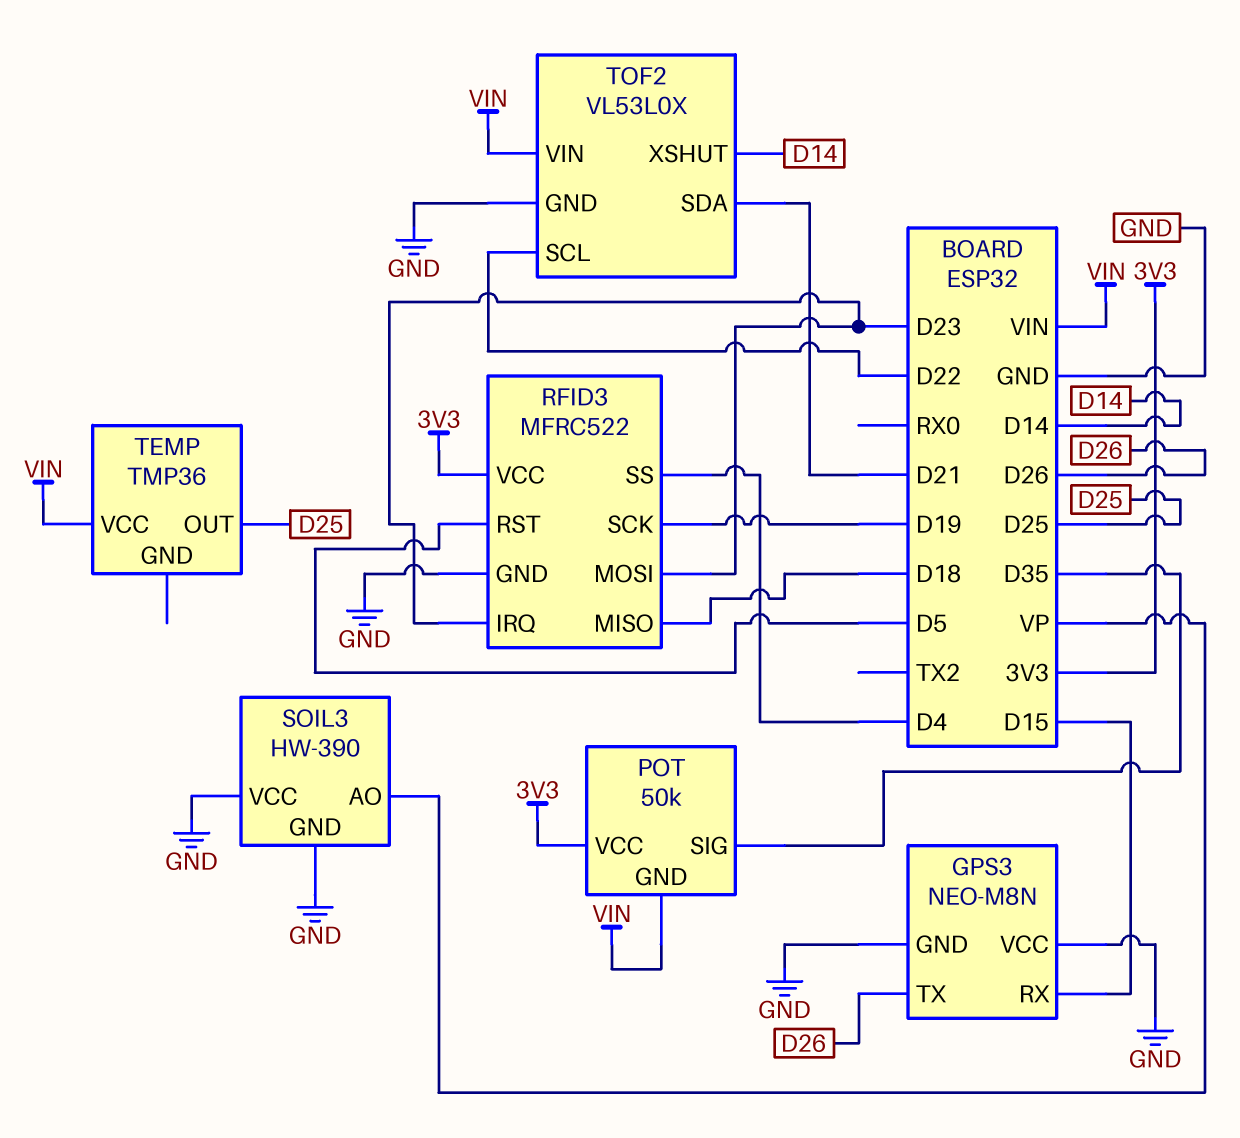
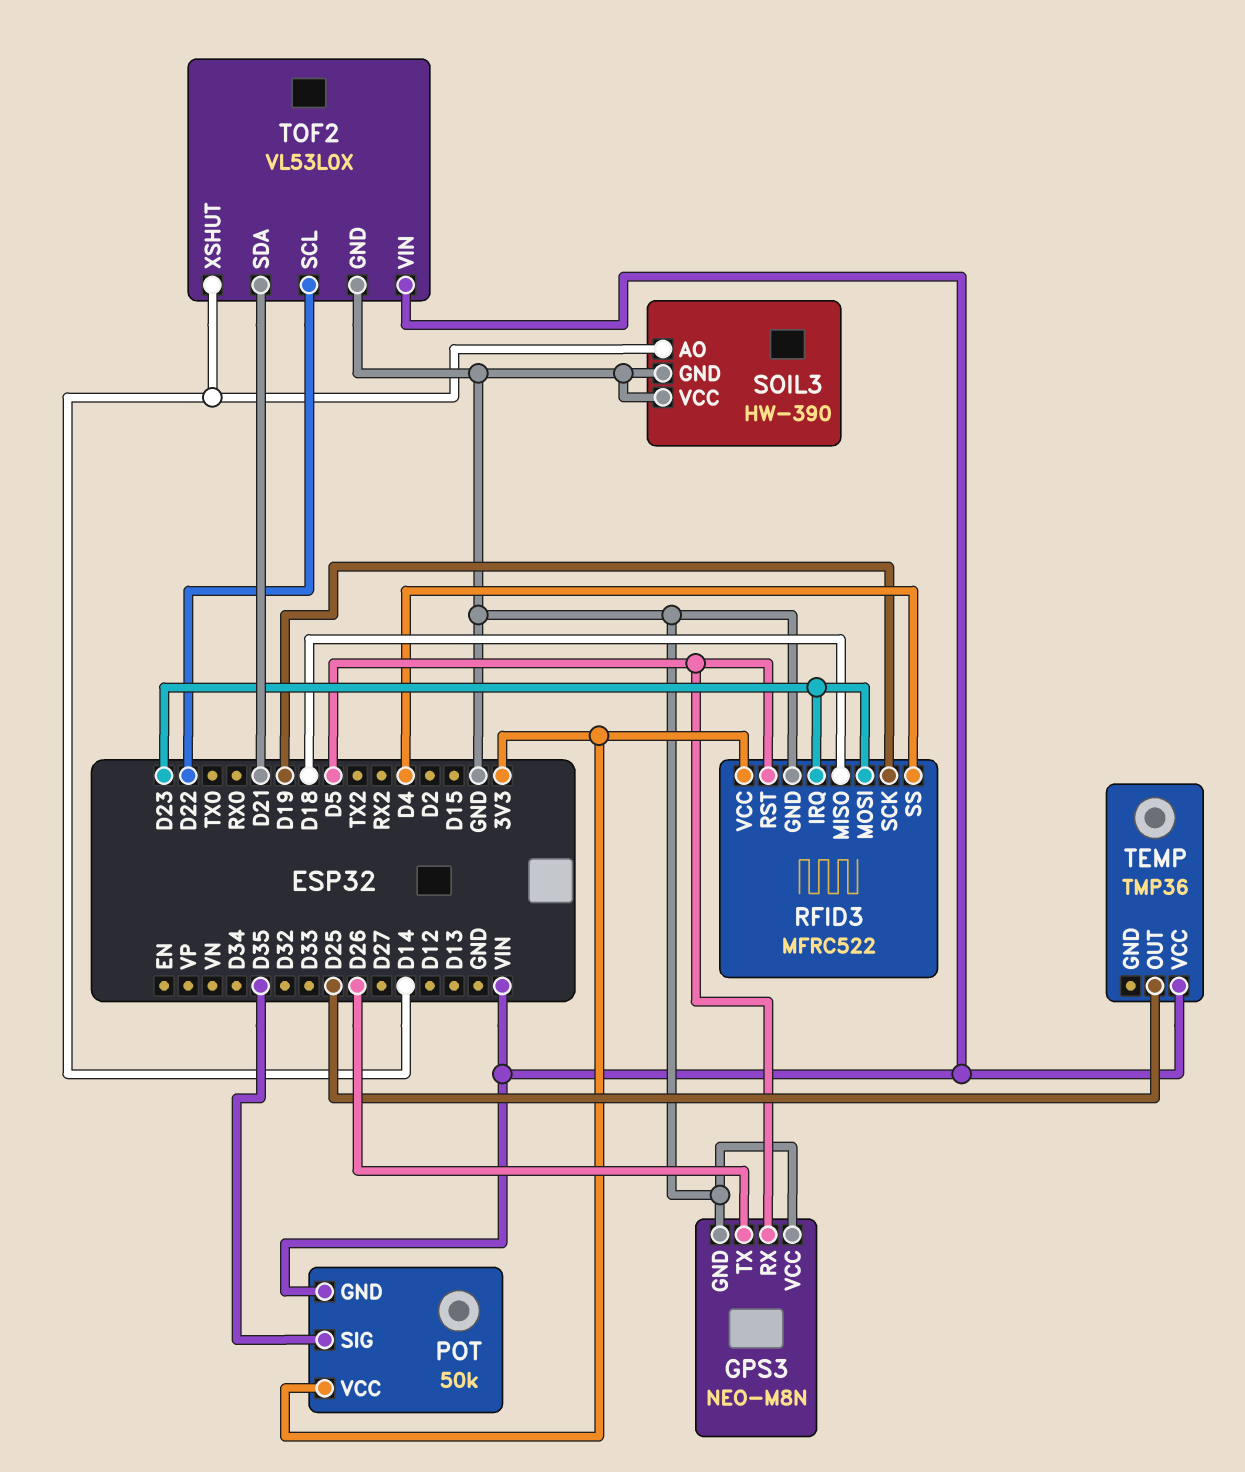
GPS3 pin RX: D15 -> D5
SOIL3 pin AO: VP -> D14

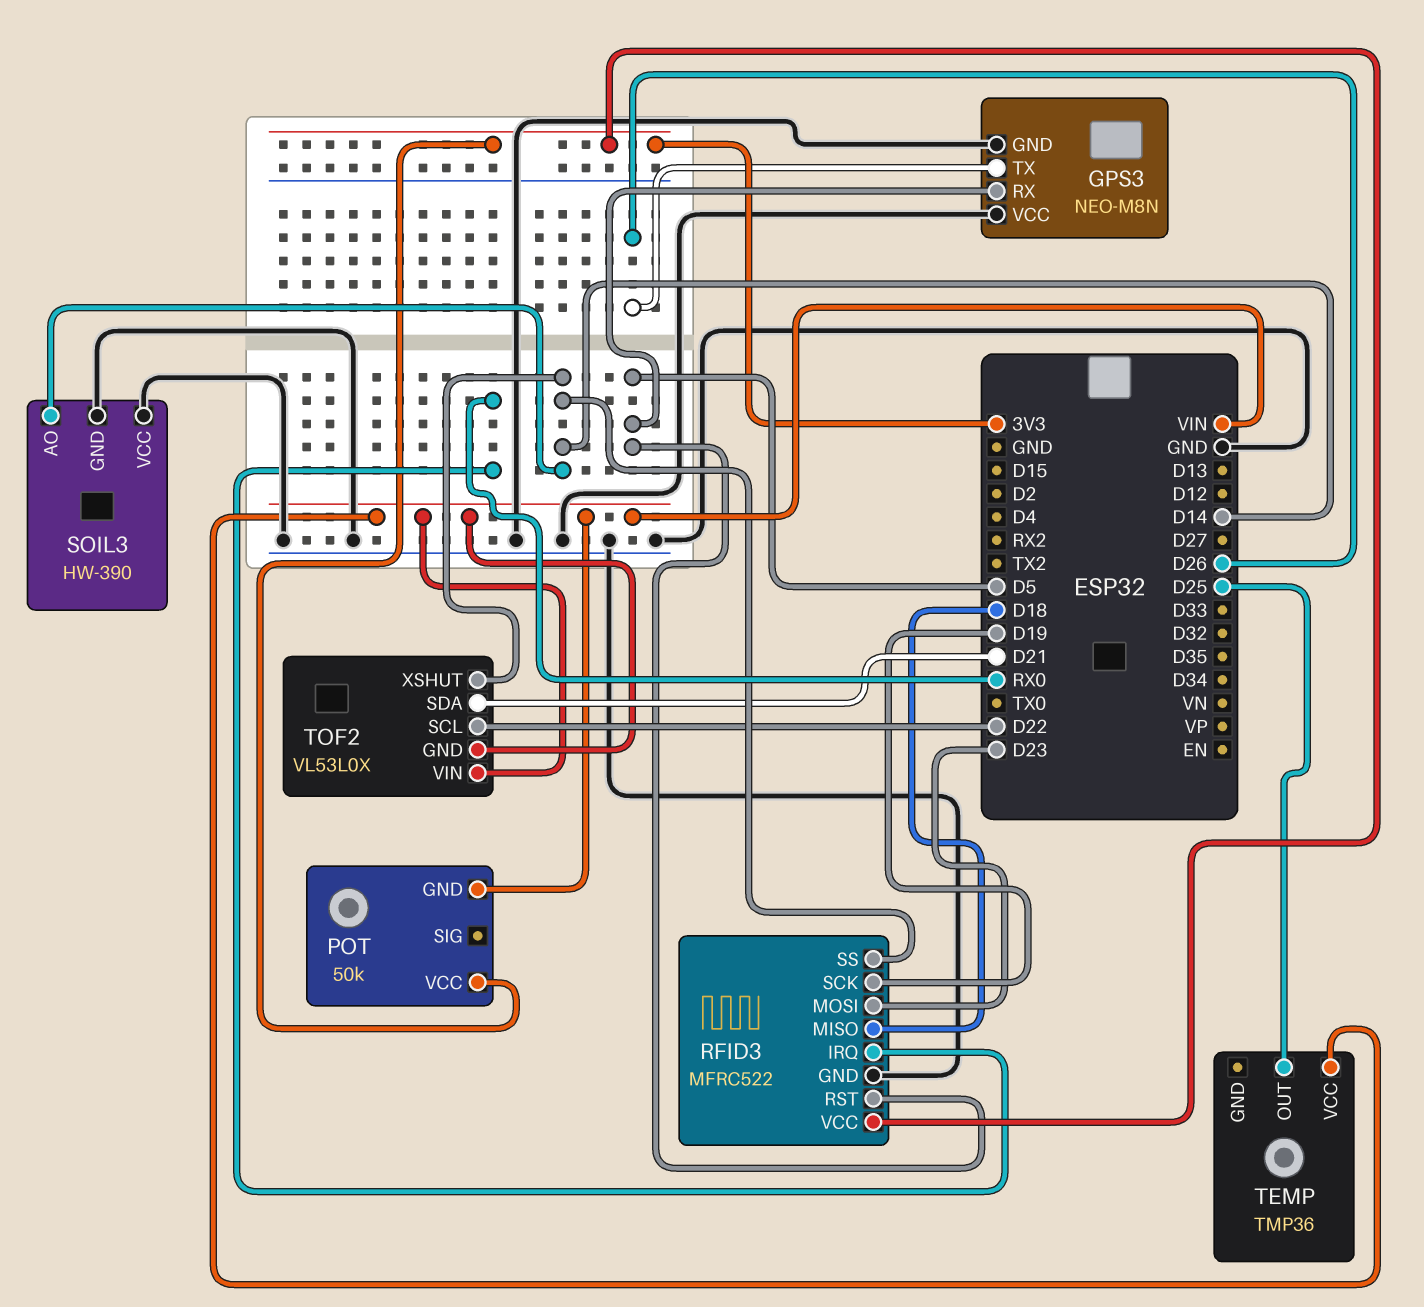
POT pin SIG: D35 -> none
RFID3 pin IRQ: D23 -> RX0
RFID3 pin SS: D4 -> D14
TOF2 pin GND: GND -> VIN

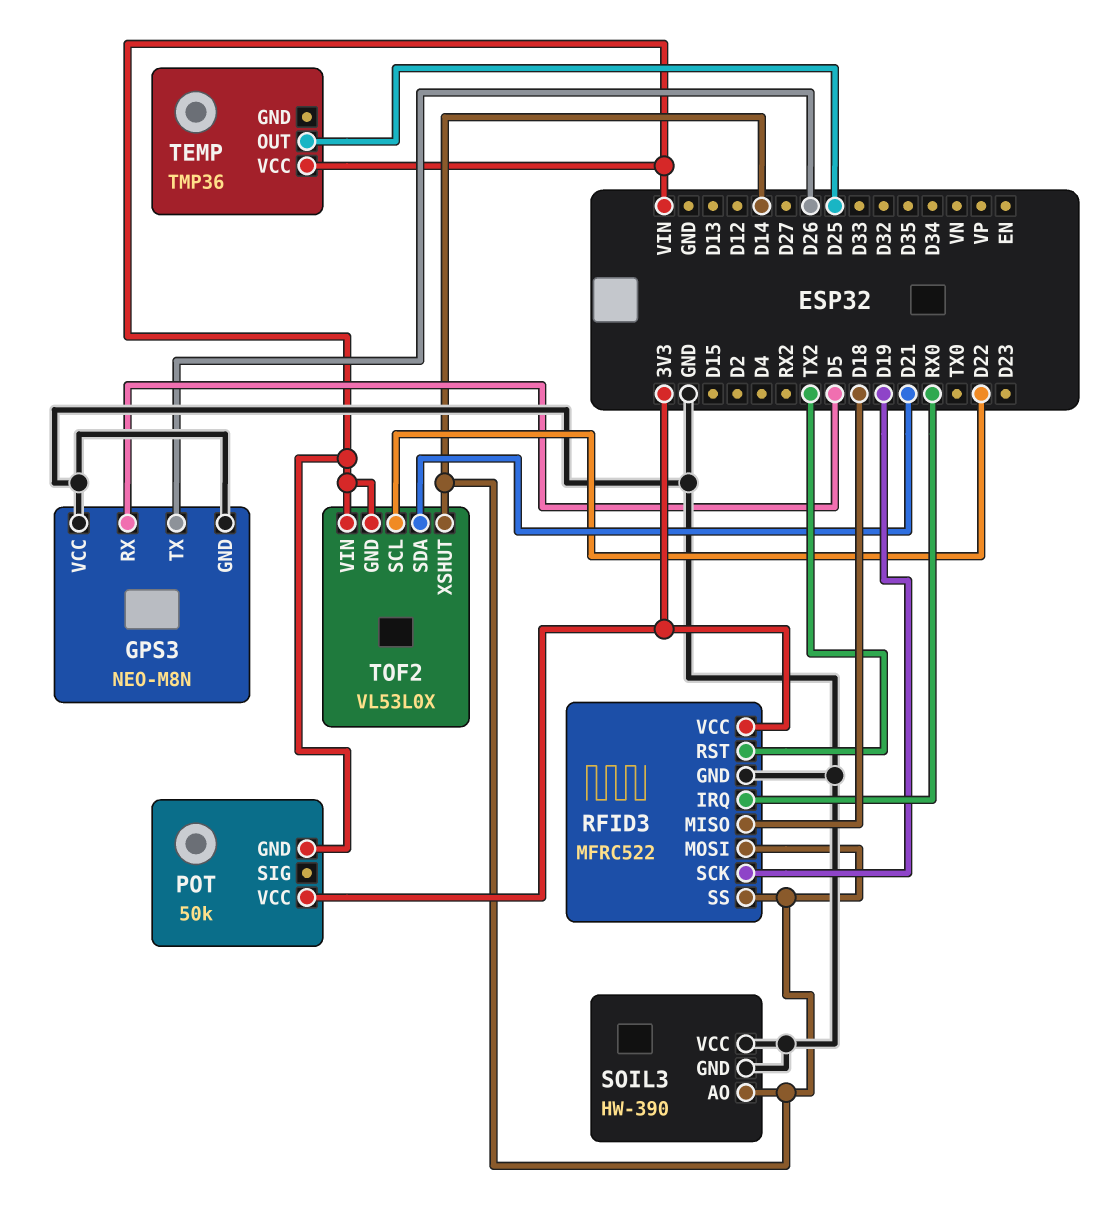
RFID3 pin MOSI: D23 -> D14
RFID3 pin RST: D5 -> TX2

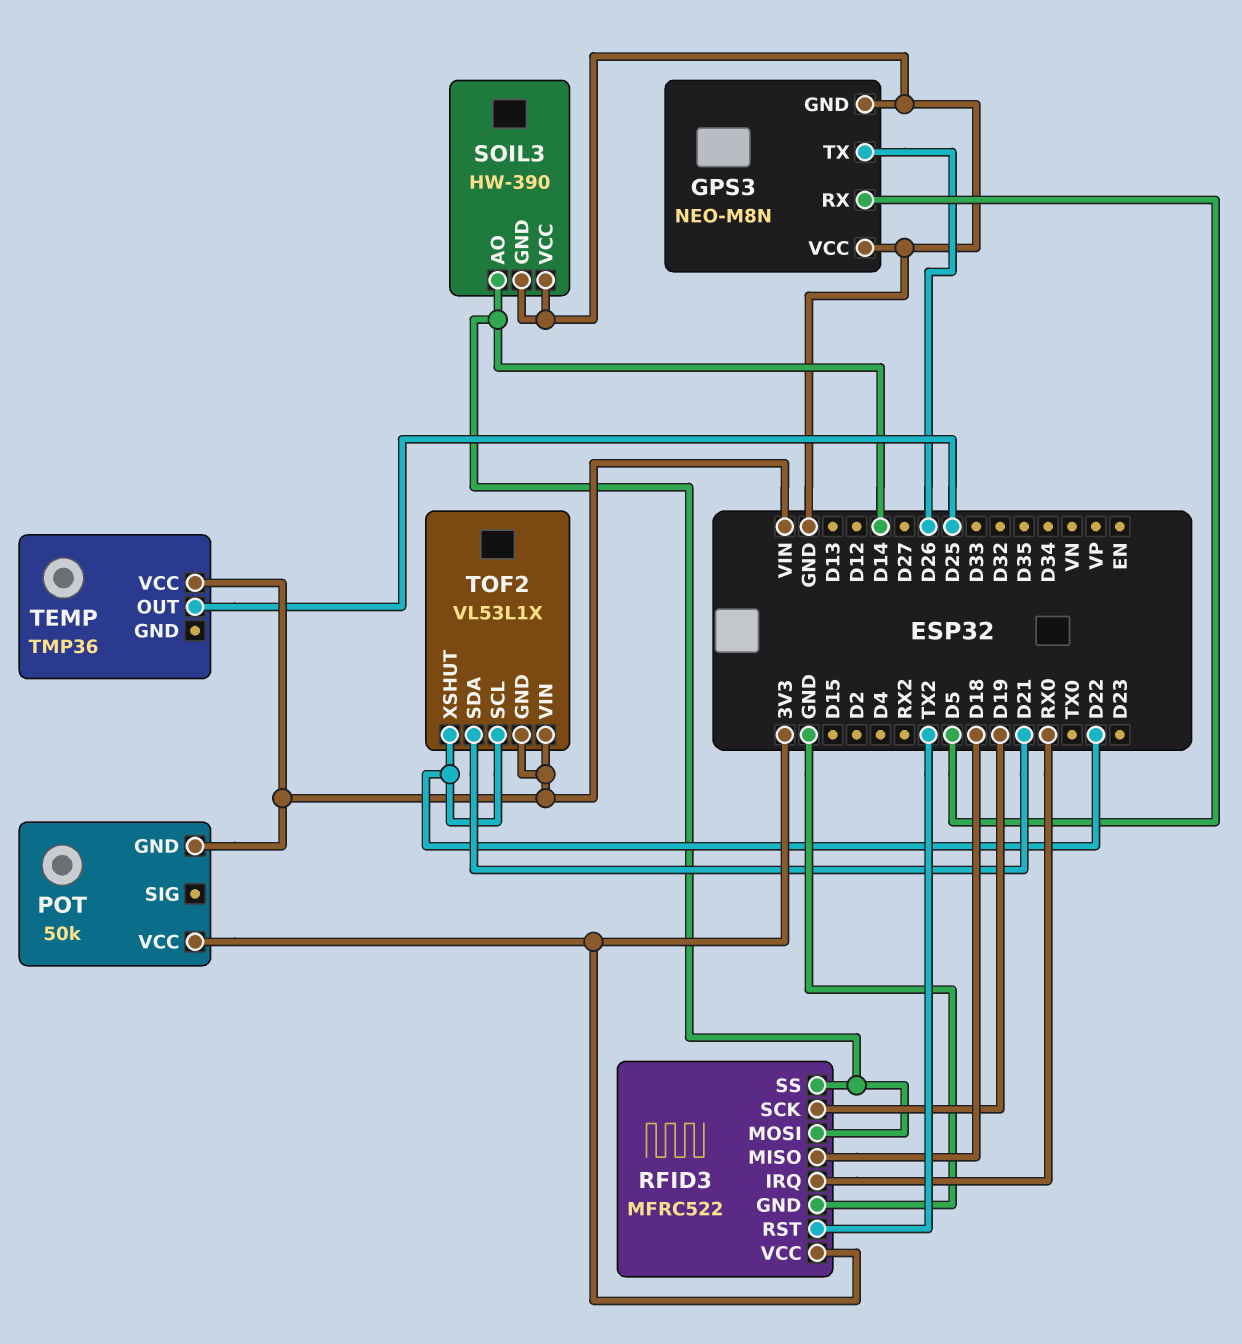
TOF2: VL53L0X -> VL53L1X
TOF2 pin XSHUT: D14 -> D22

